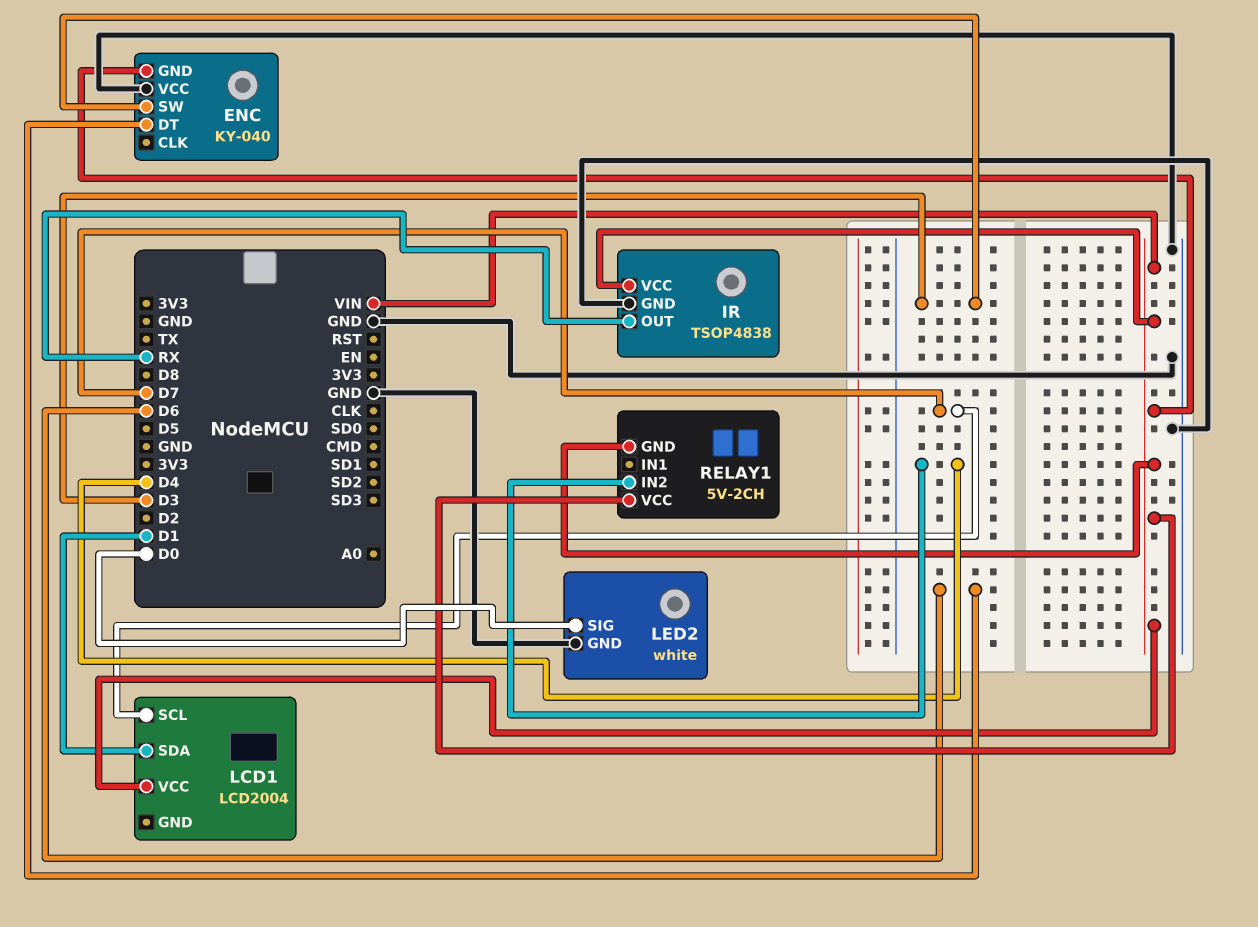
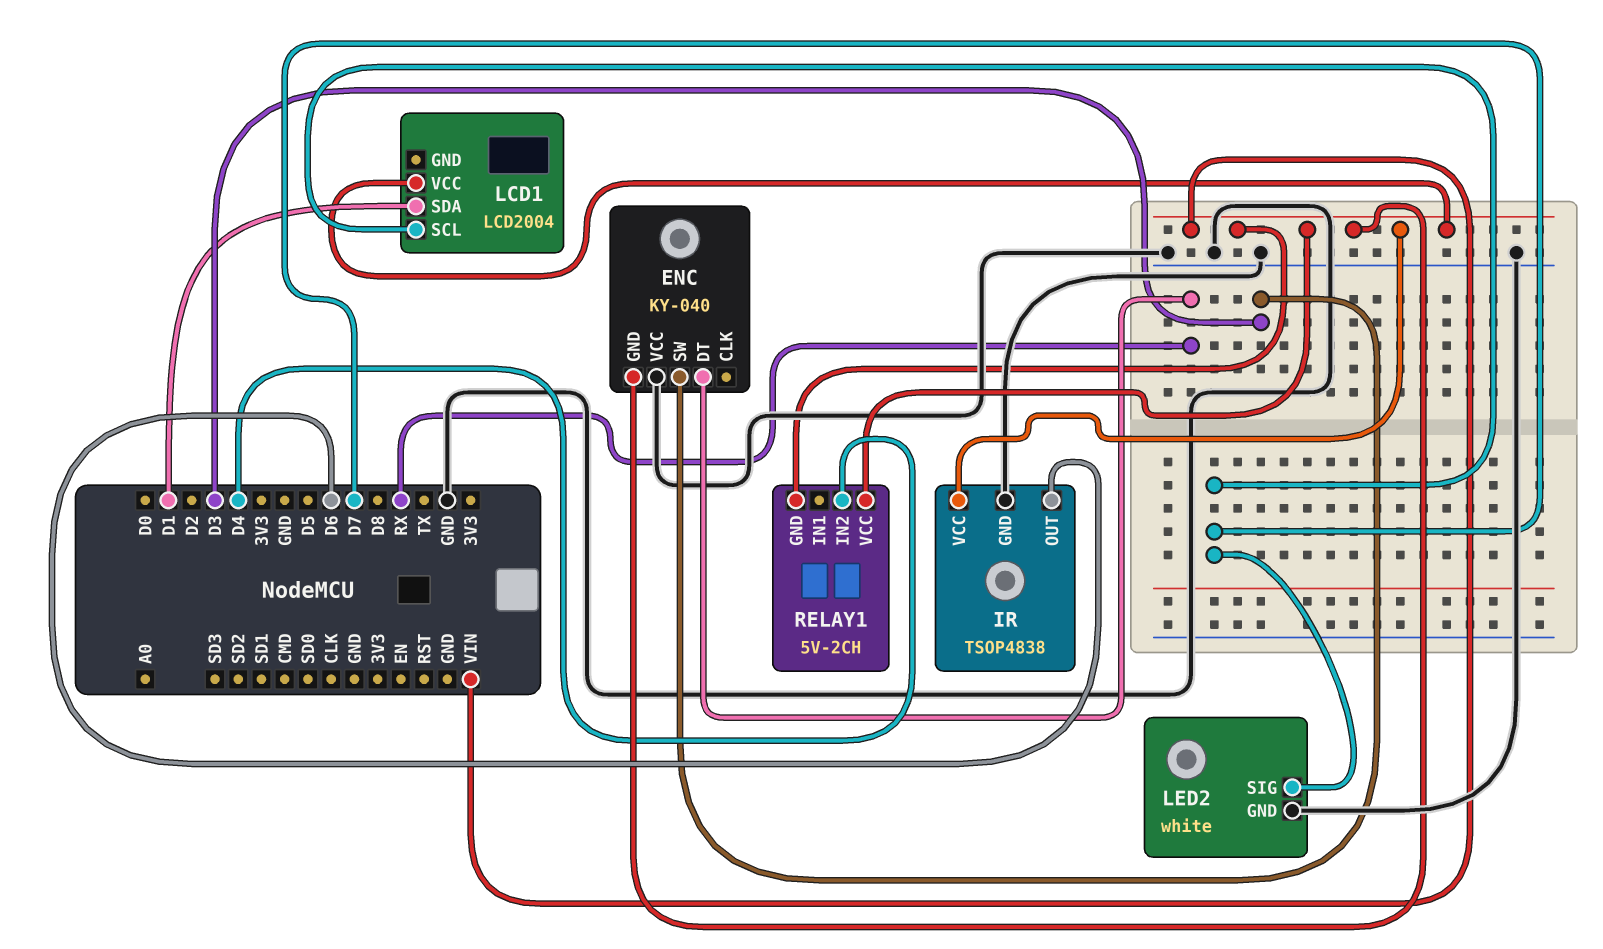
ENC pin DT: D6 -> RX
IR pin OUT: RX -> D6
LED2 pin SIG: D0 -> D7

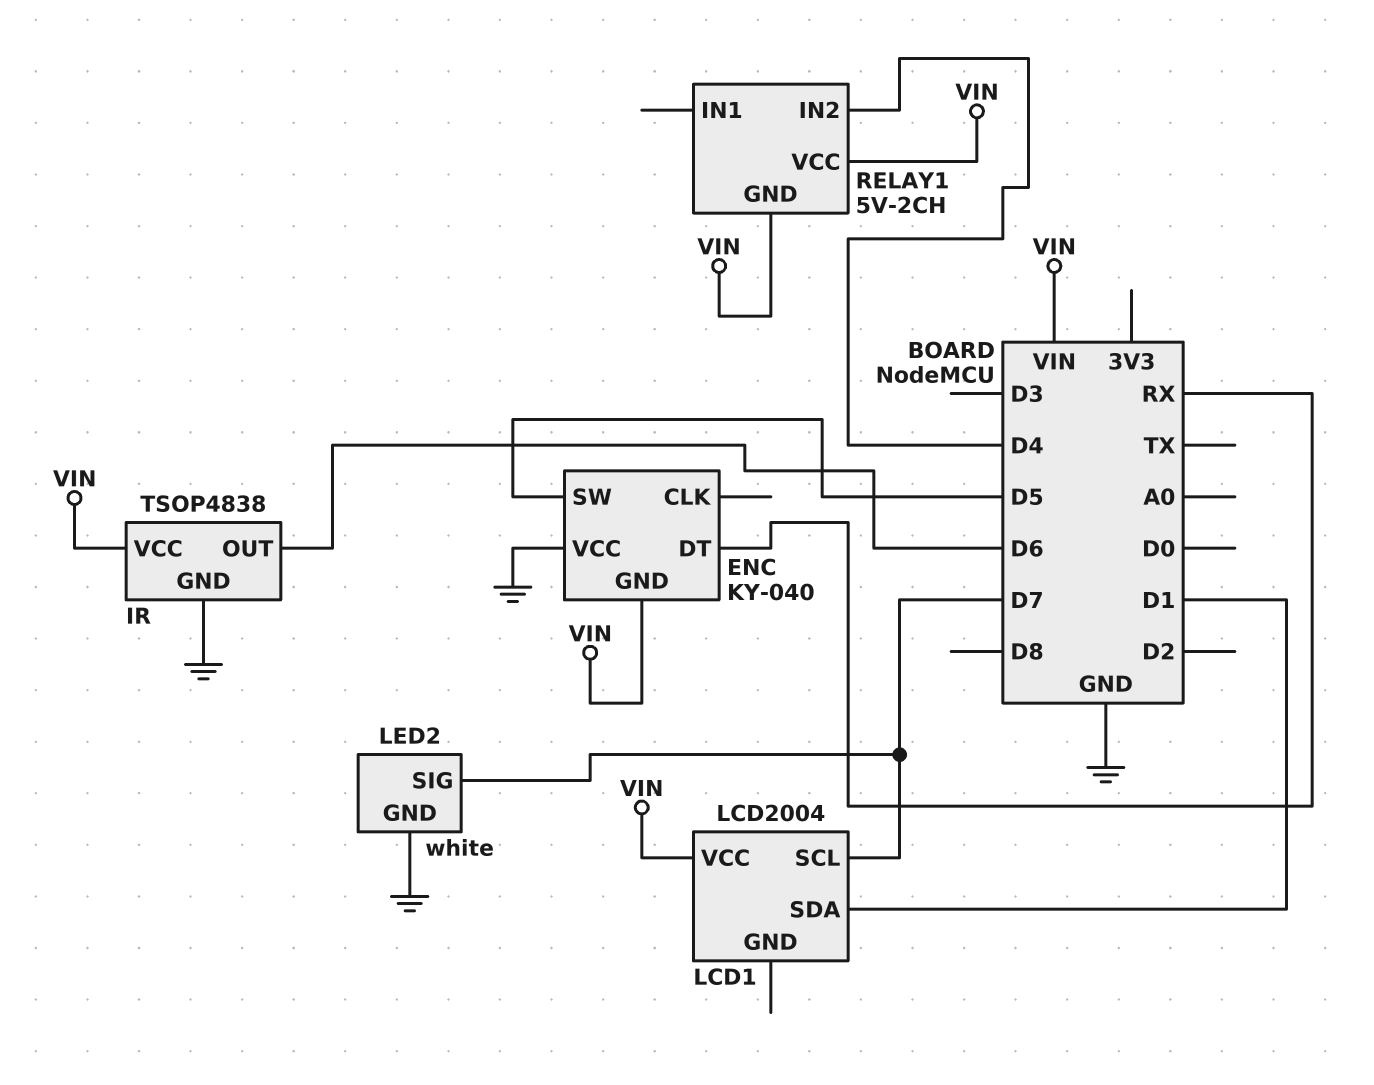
ENC pin SW: D3 -> D5

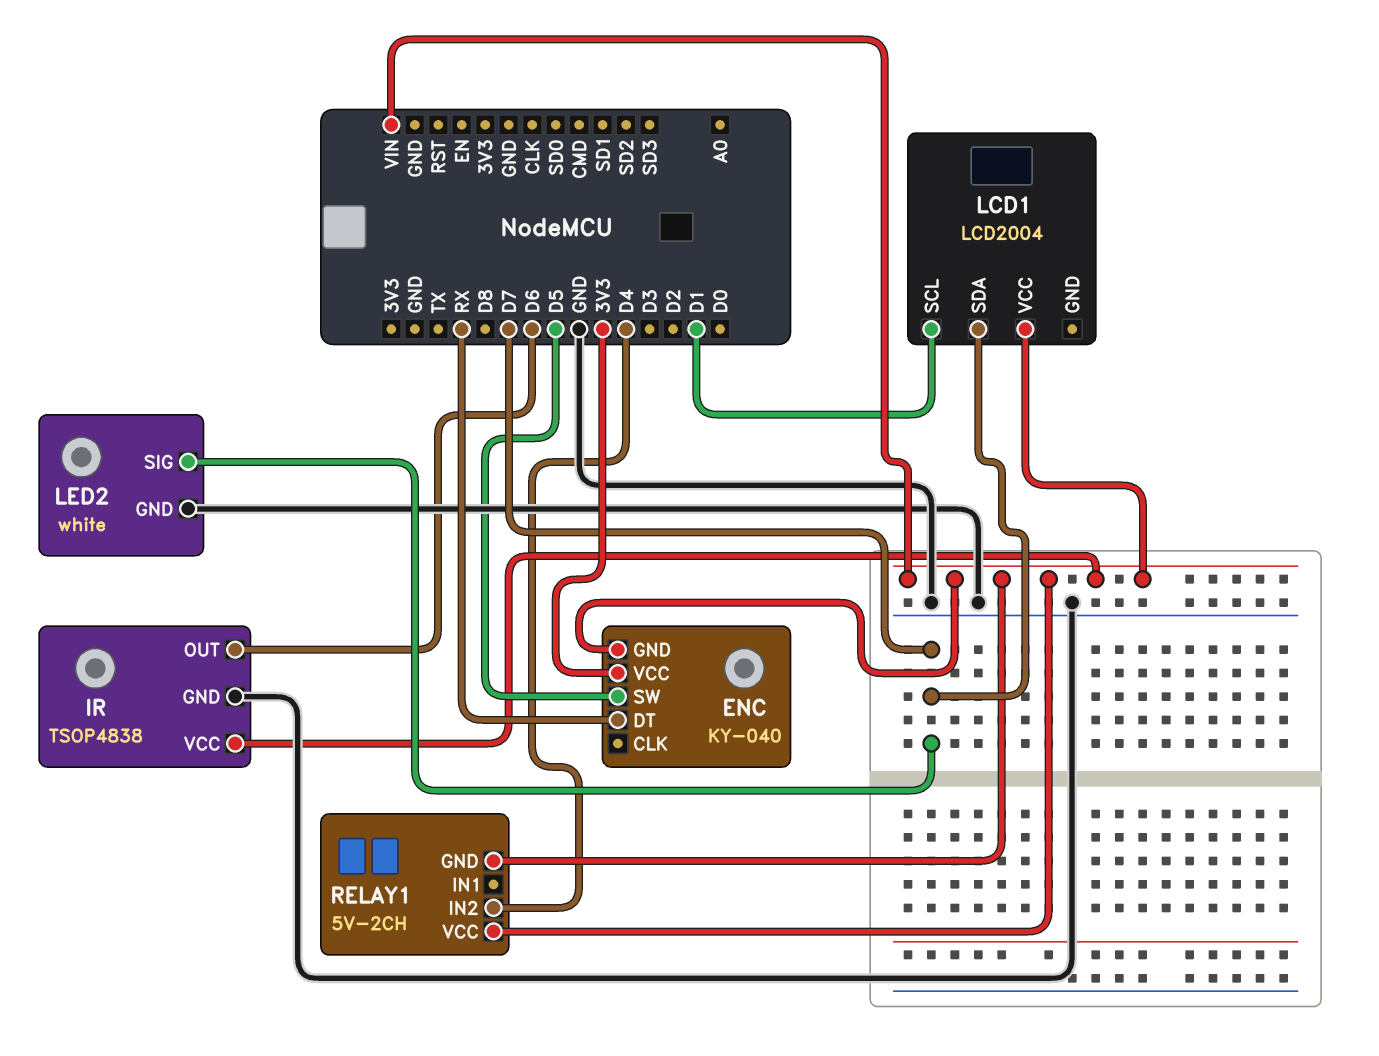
ENC pin VCC: GND -> 3V3
LCD1 pin SCL: D7 -> D1
LCD1 pin SDA: D1 -> D7

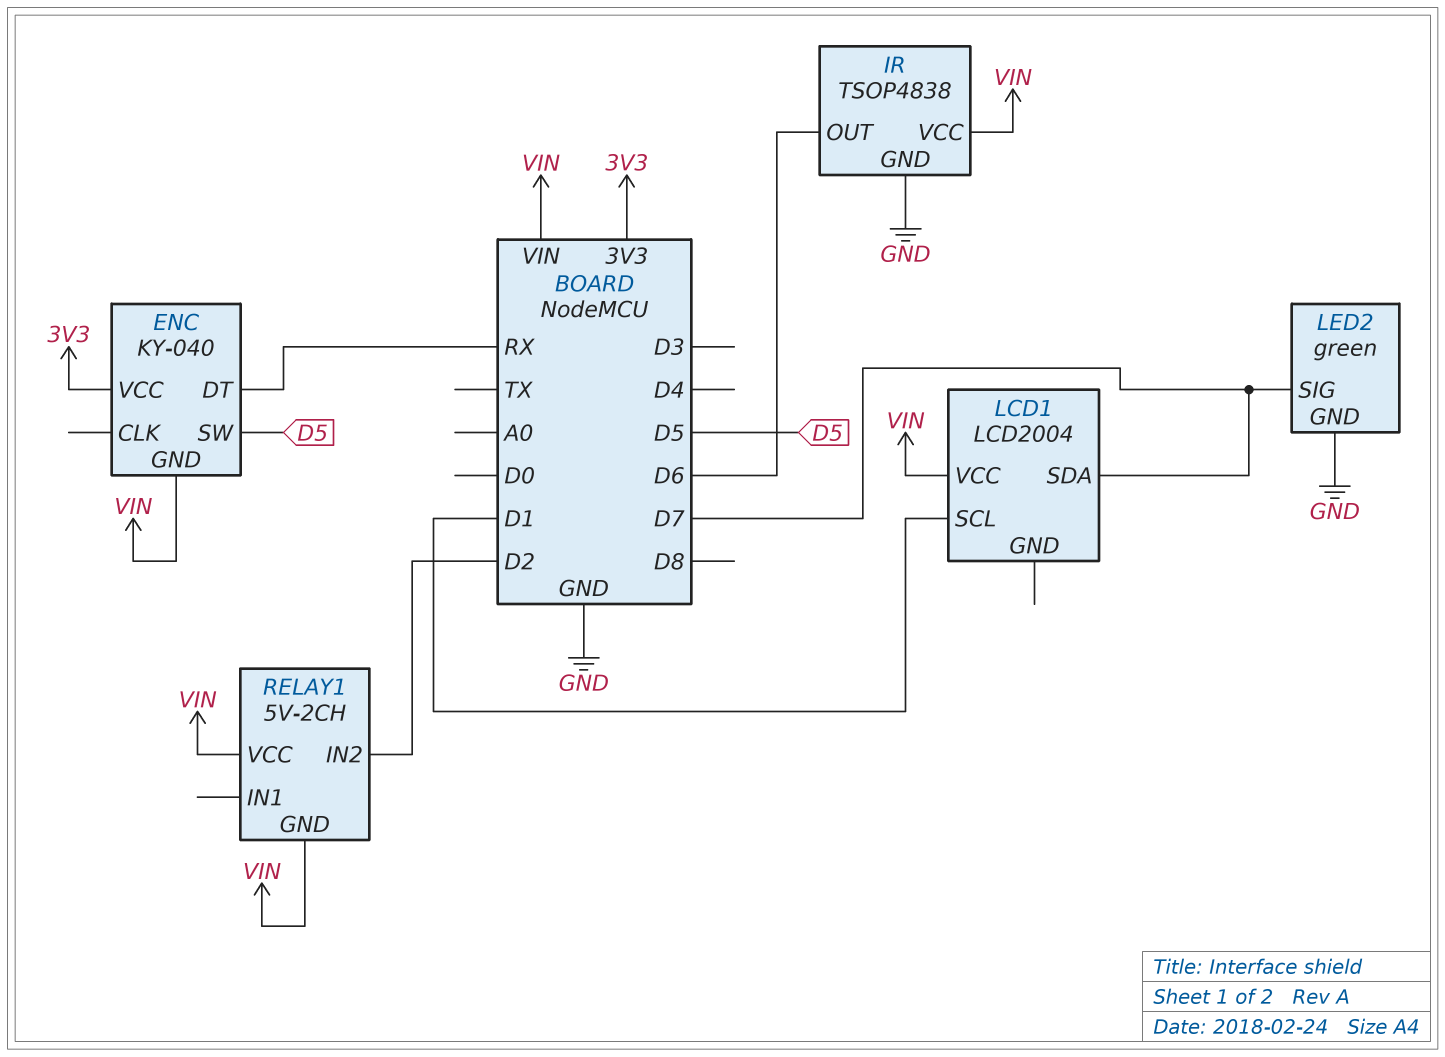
LED2: white -> green
RELAY1 pin IN2: D4 -> D2

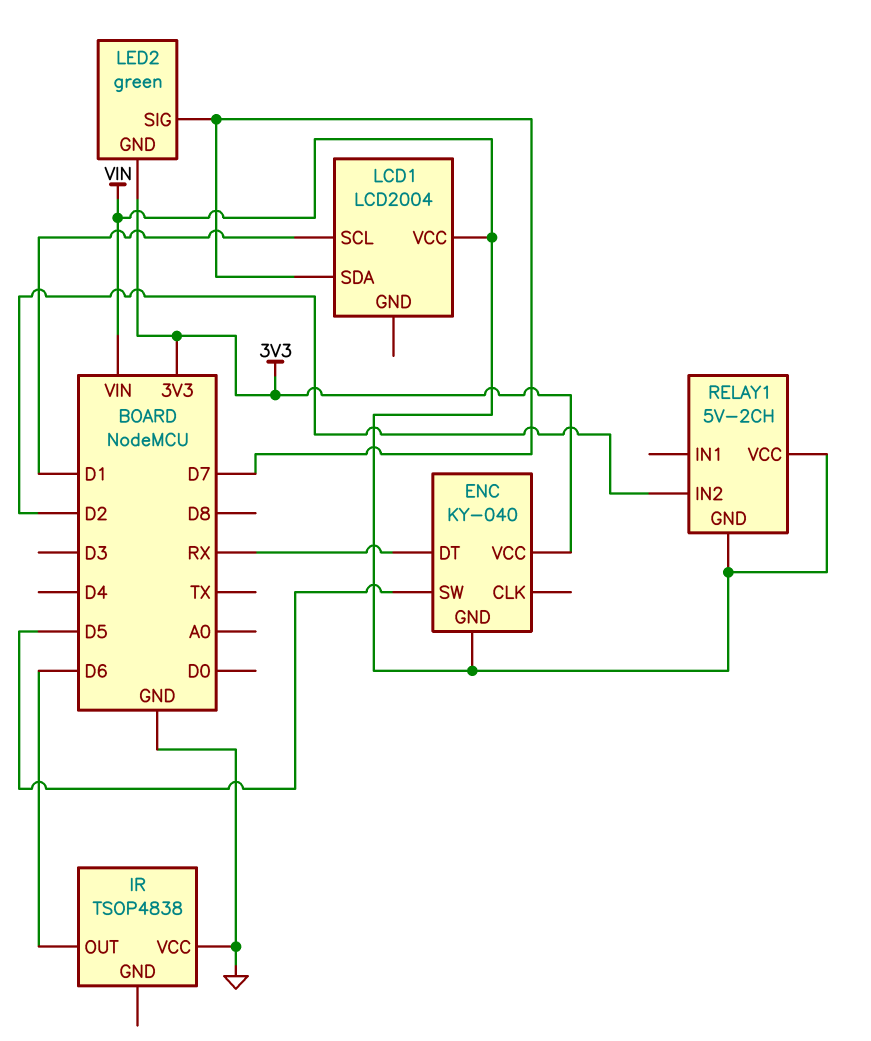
IR pin GND: GND -> none
IR pin VCC: VIN -> GND
LED2 pin GND: GND -> 3V3

